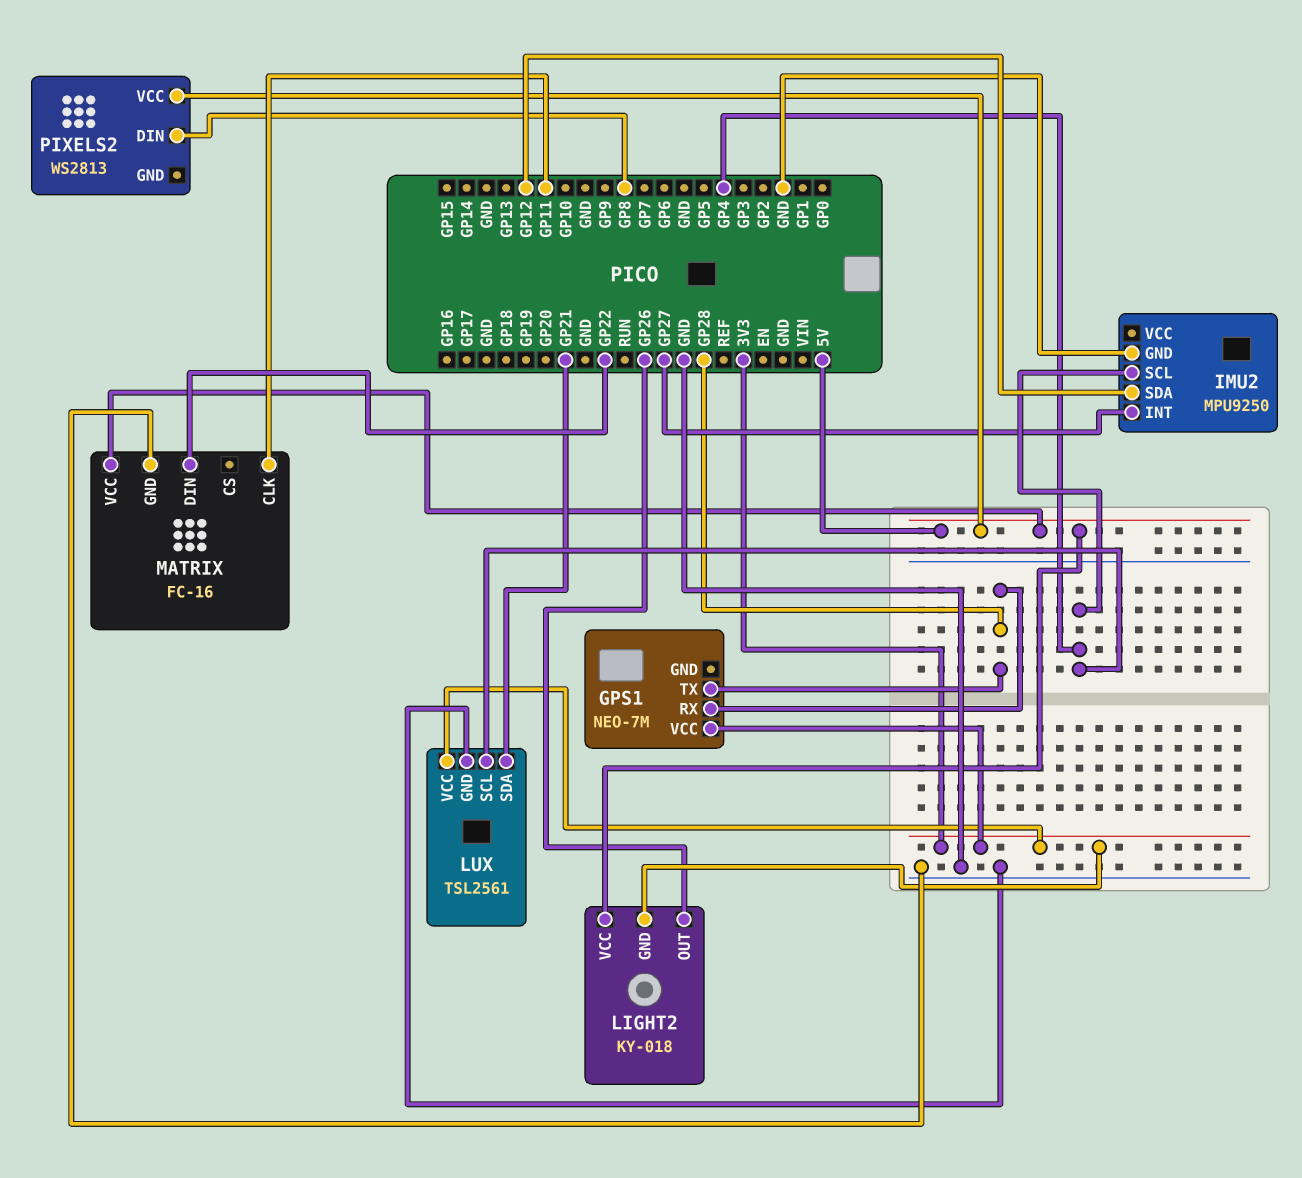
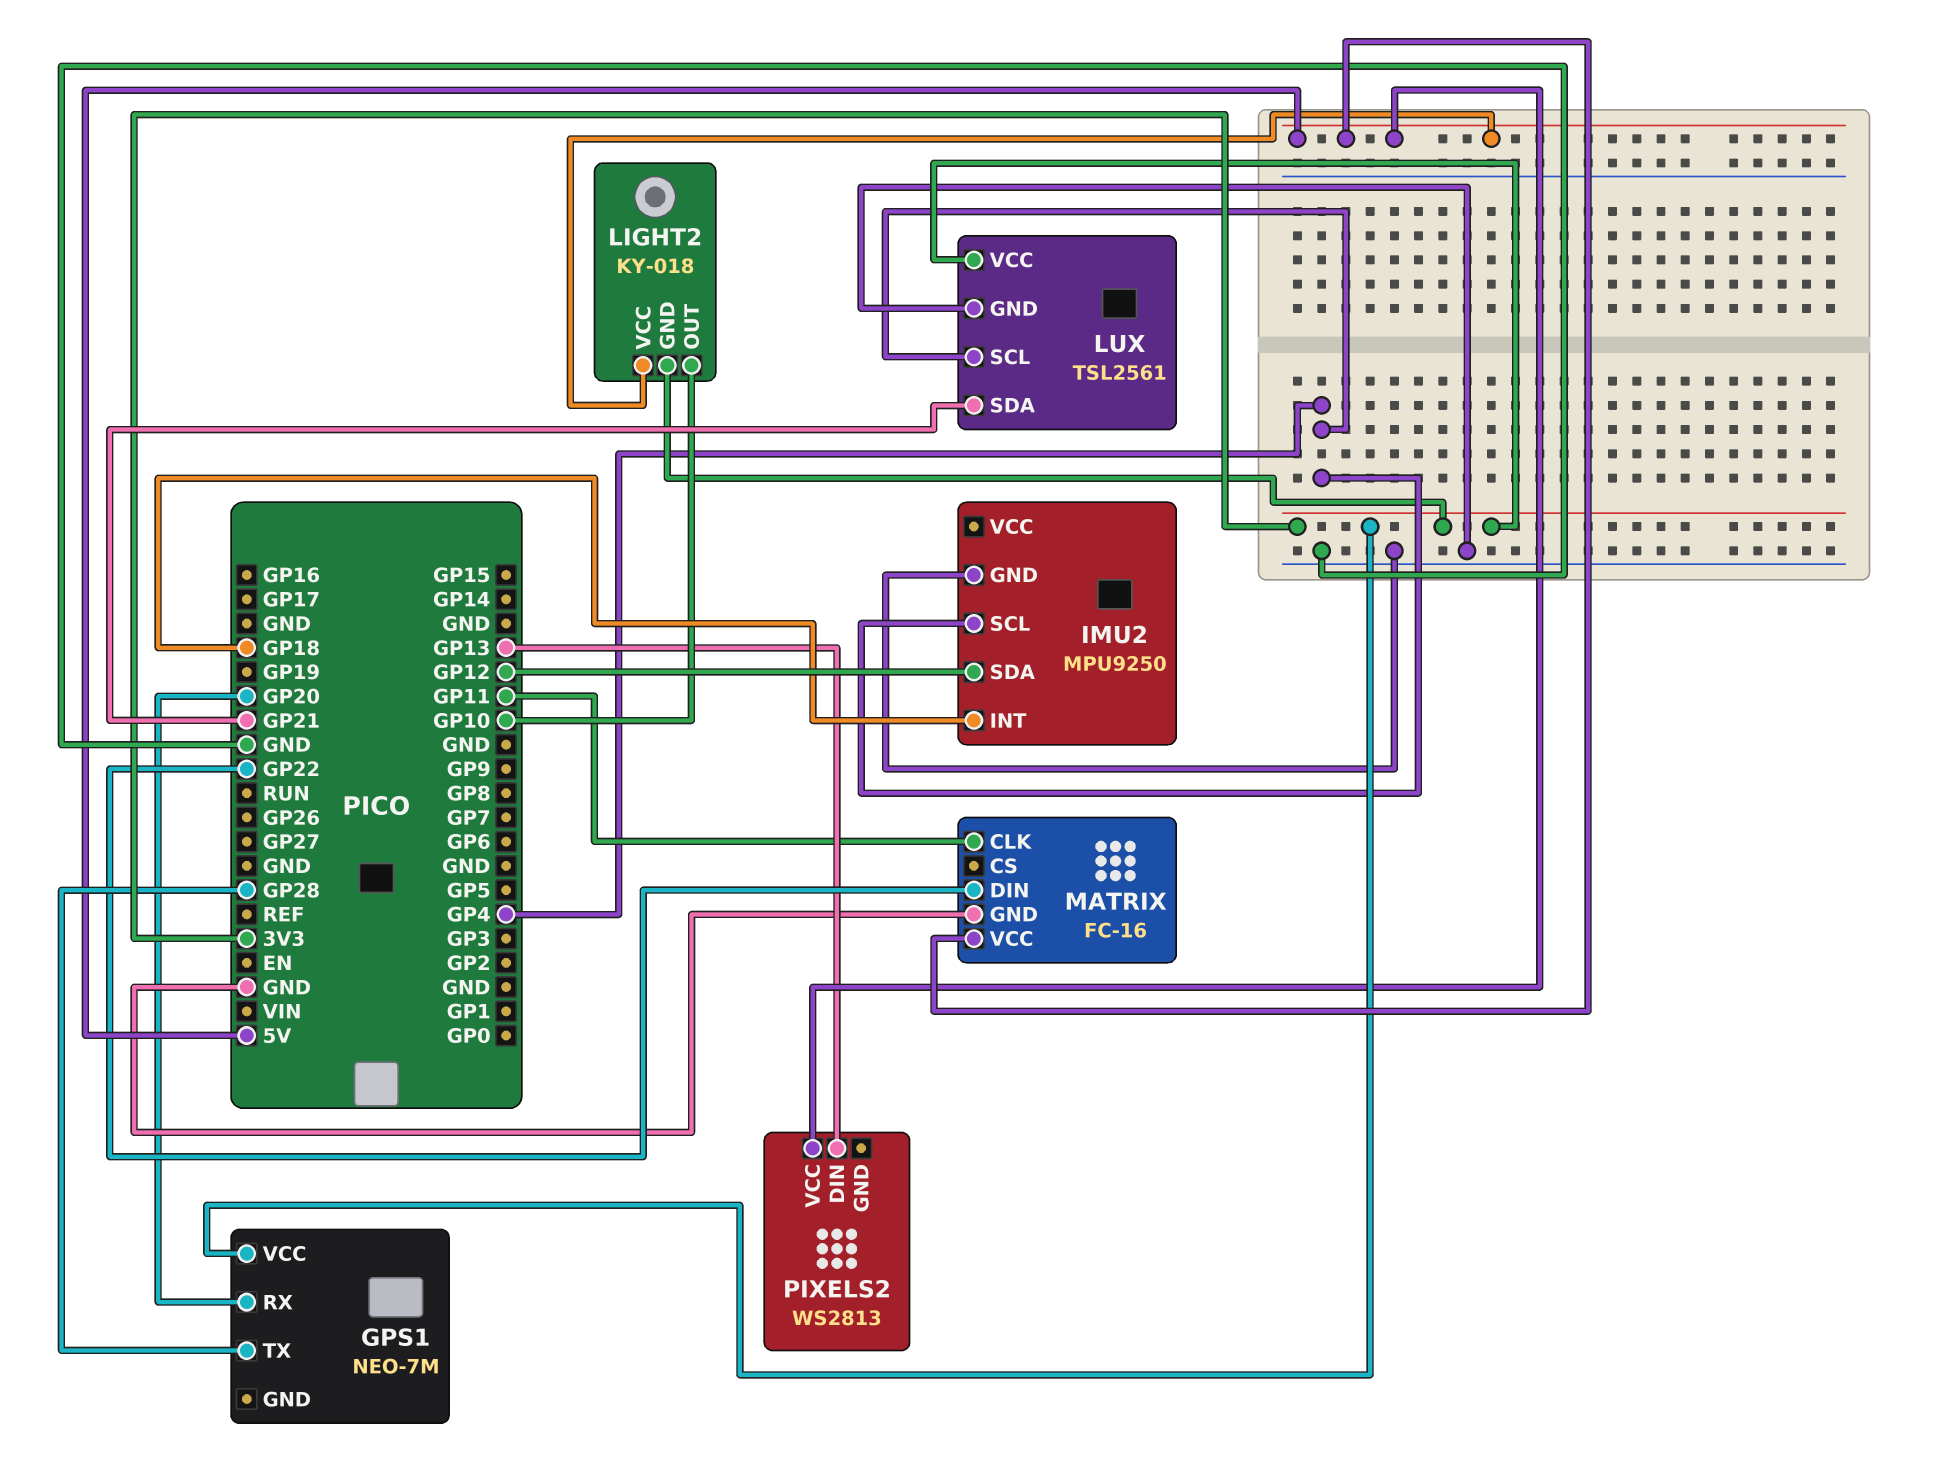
GPS1 pin RX: GP28 -> GP20
IMU2 pin INT: GP27 -> GP18
LIGHT2 pin OUT: GP26 -> GP10
PIXELS2 pin DIN: GP8 -> GP13

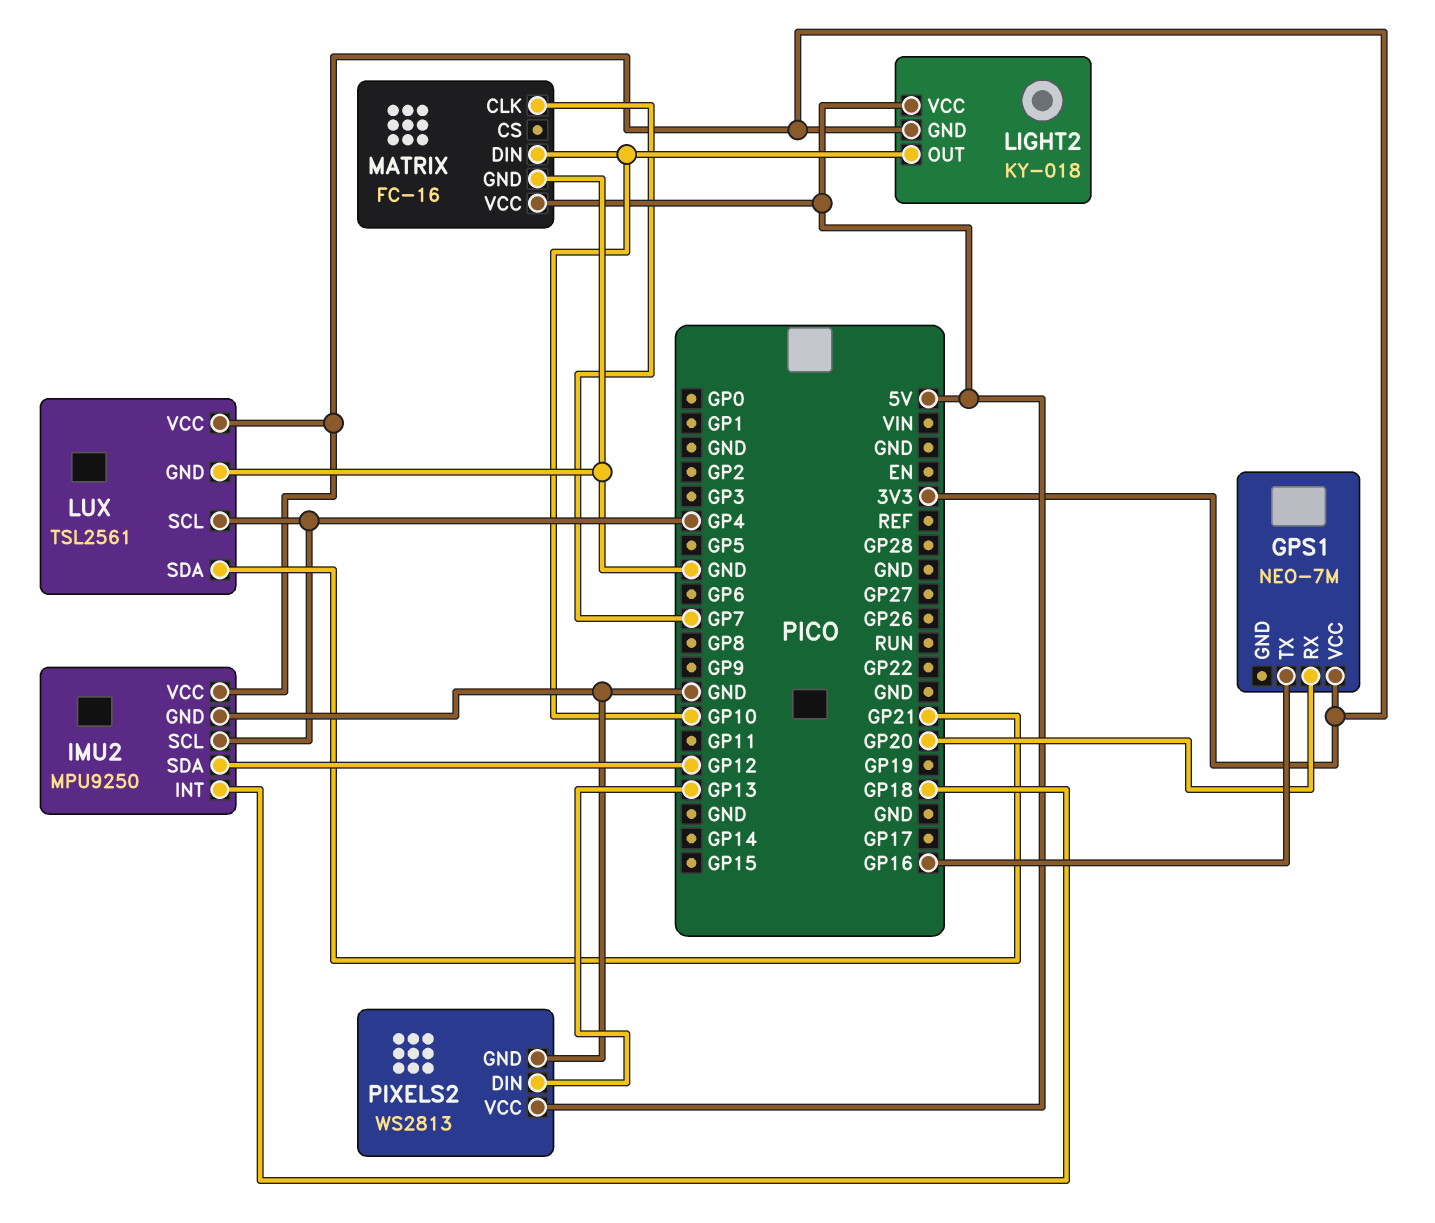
GPS1 pin TX: GP28 -> GP16
IMU2 pin VCC: none -> 3V3
MATRIX pin CLK: GP11 -> GP7
MATRIX pin DIN: GP22 -> GP10
PIXELS2 pin GND: none -> GND

